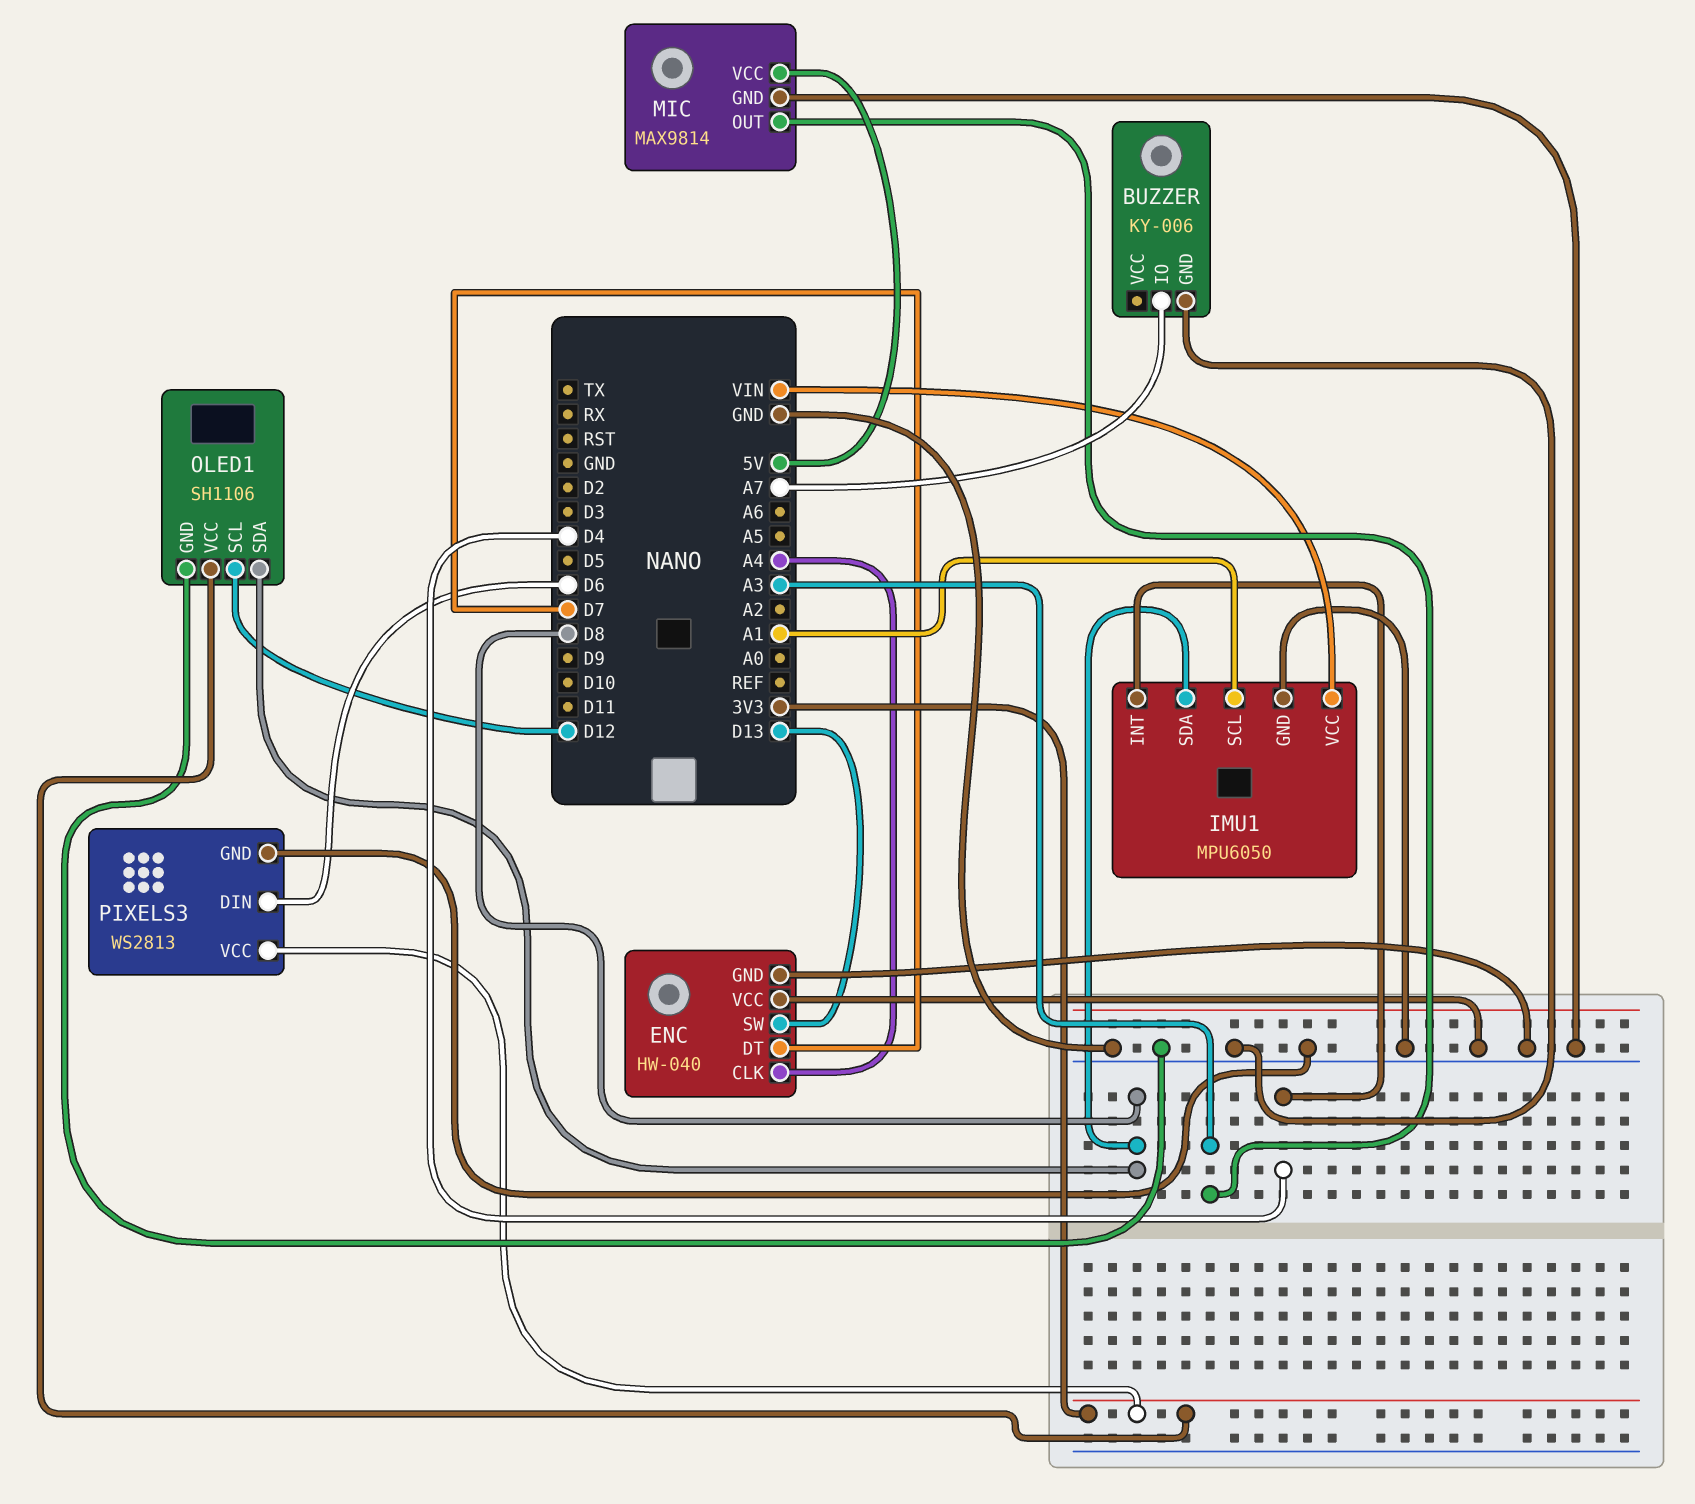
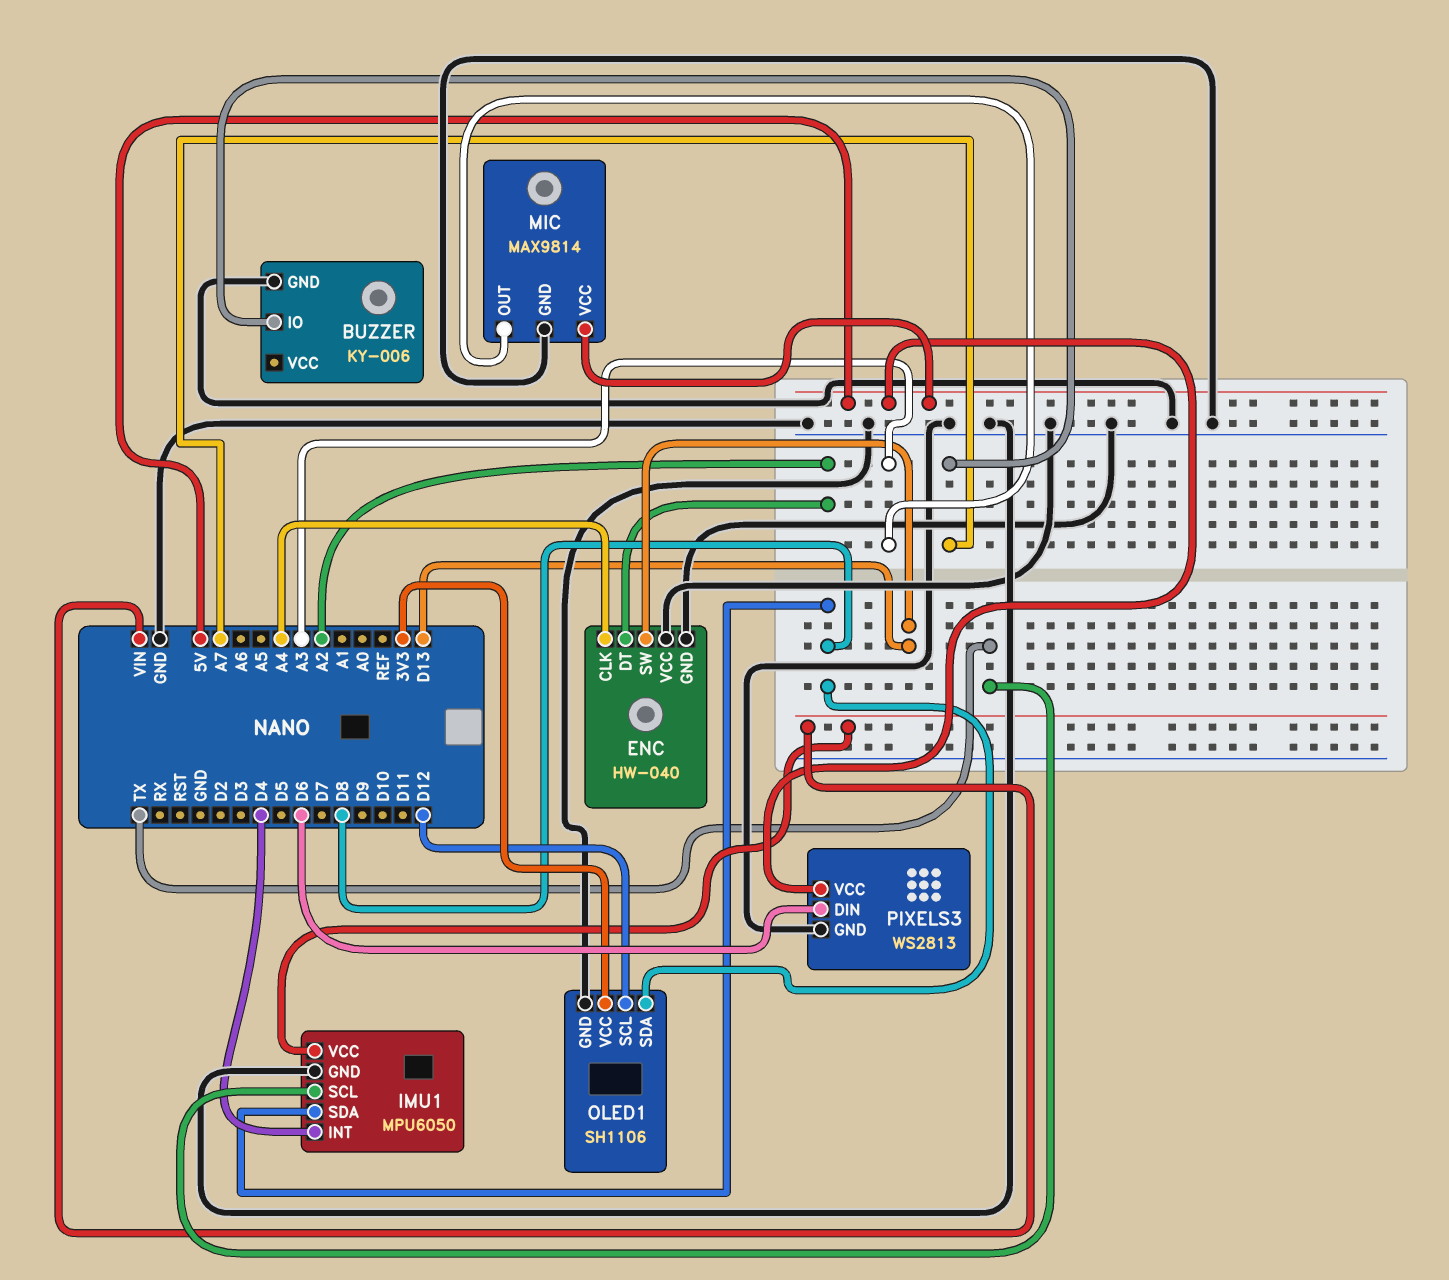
ENC pin DT: D7 -> A2
IMU1 pin SCL: A1 -> TX
PIXELS3 pin VCC: 3V3 -> 5V

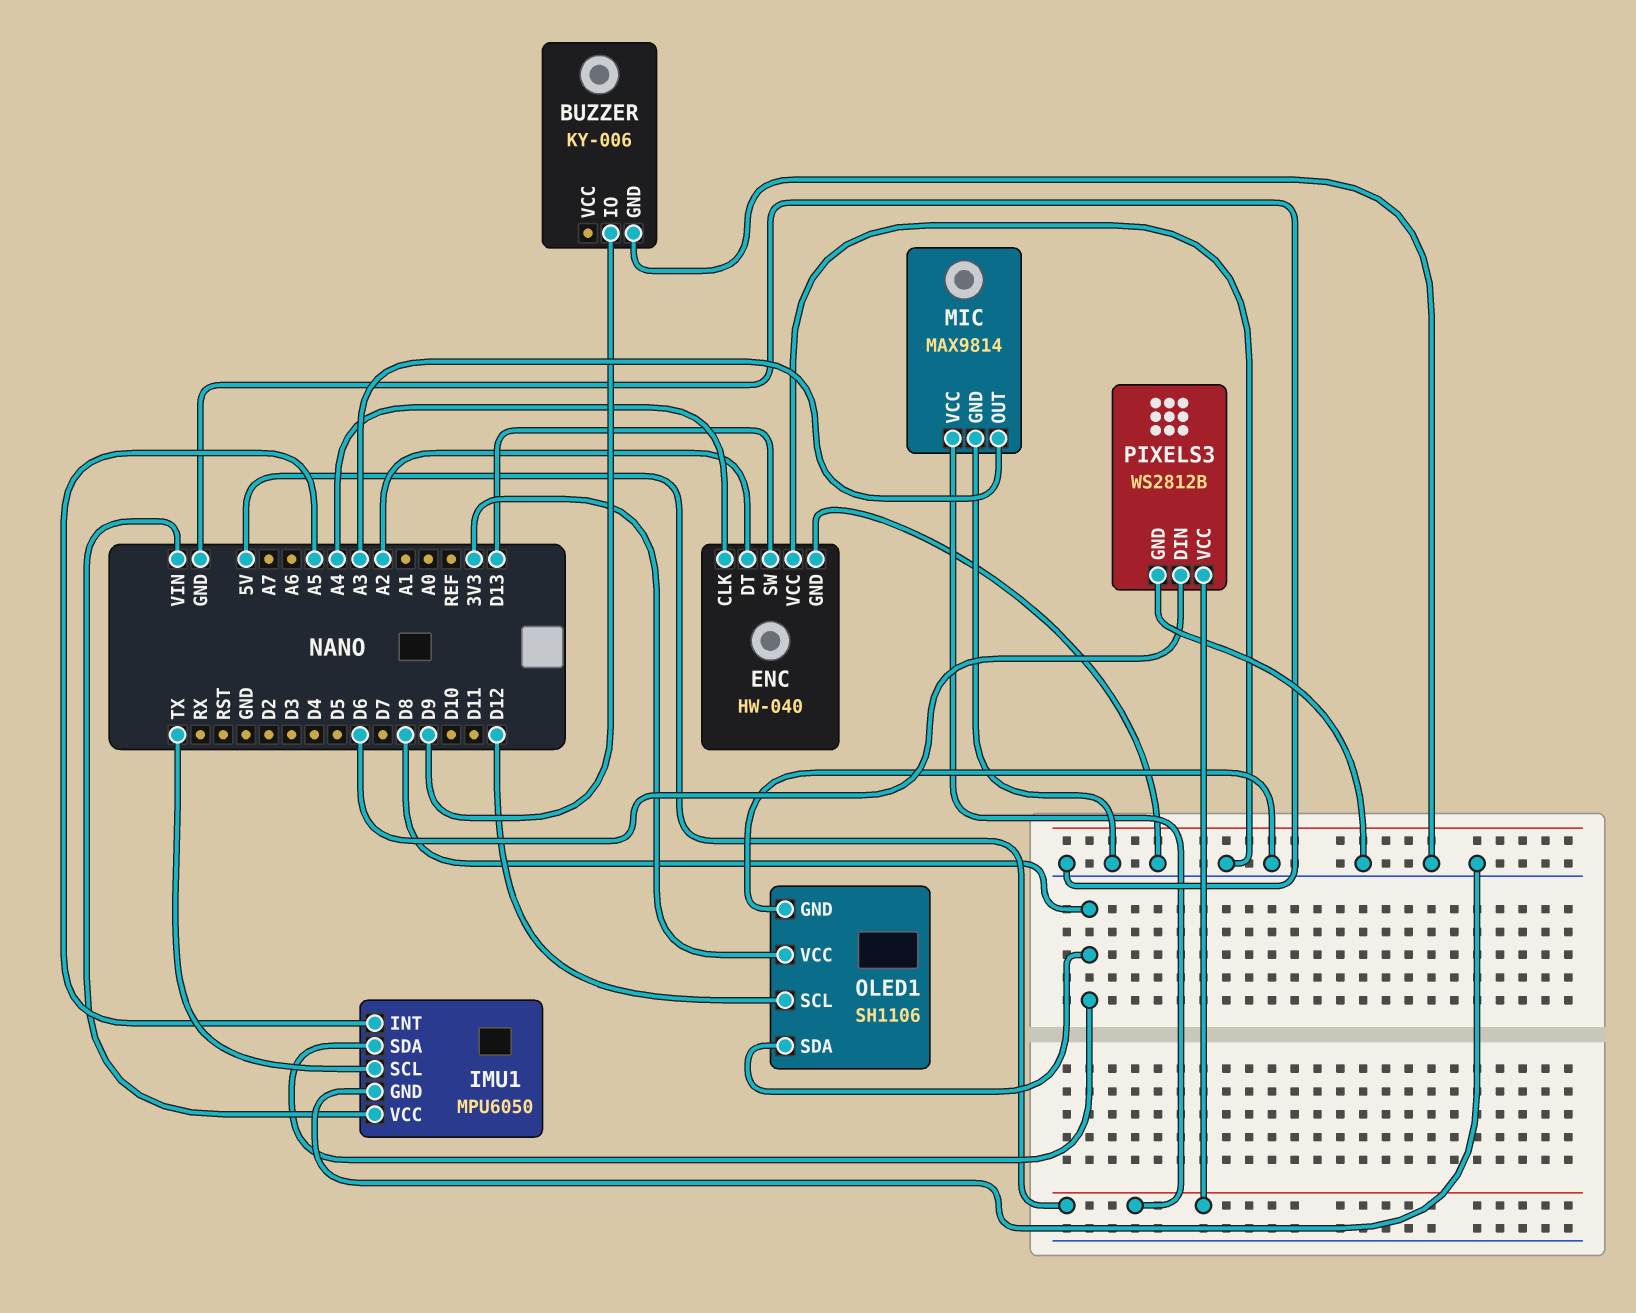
BUZZER pin IO: A7 -> D9
IMU1 pin INT: D4 -> A5
PIXELS3: WS2813 -> WS2812B

